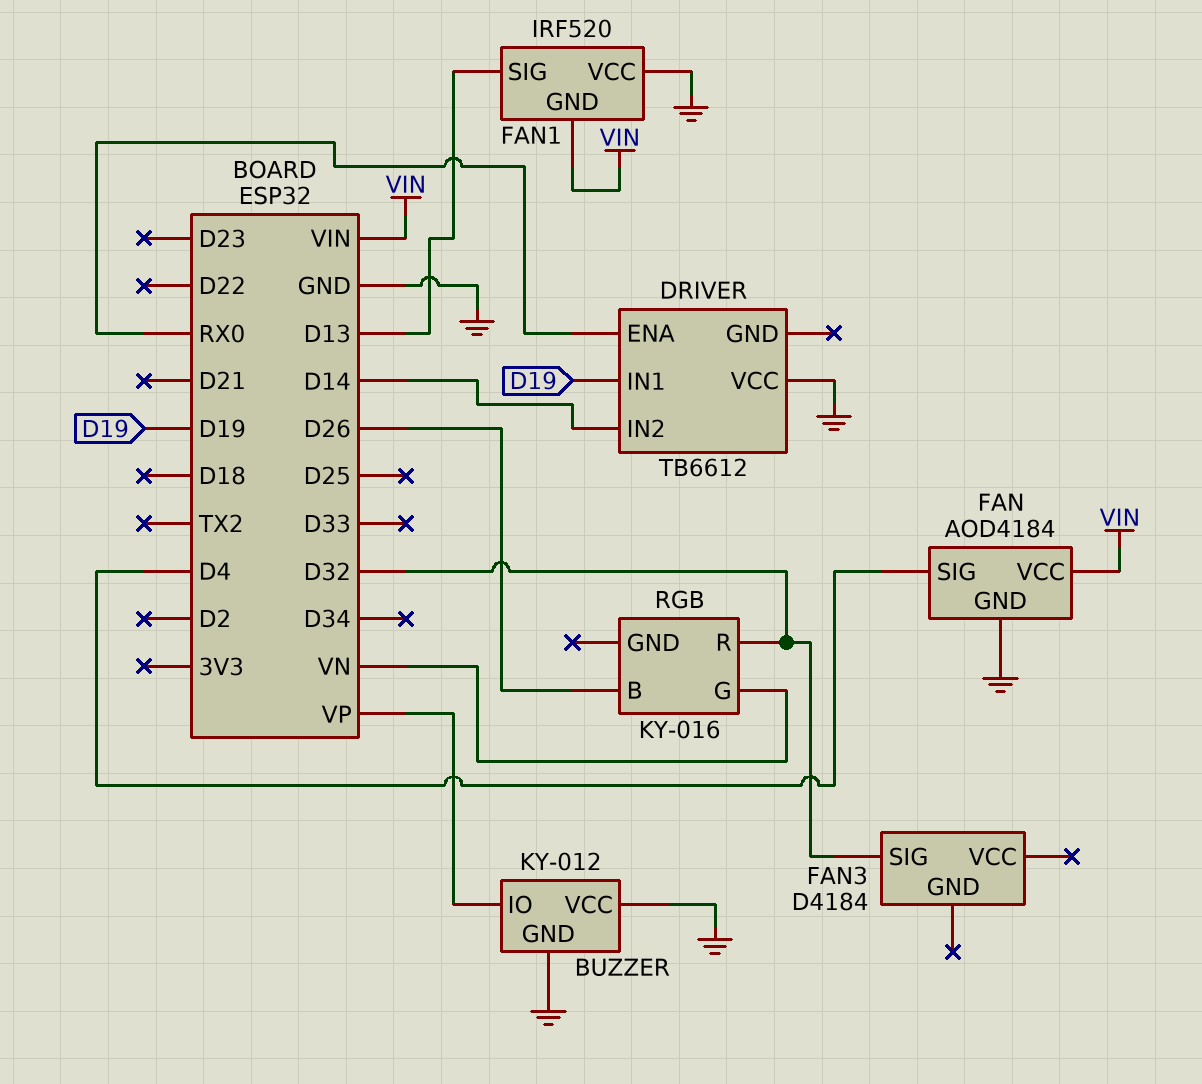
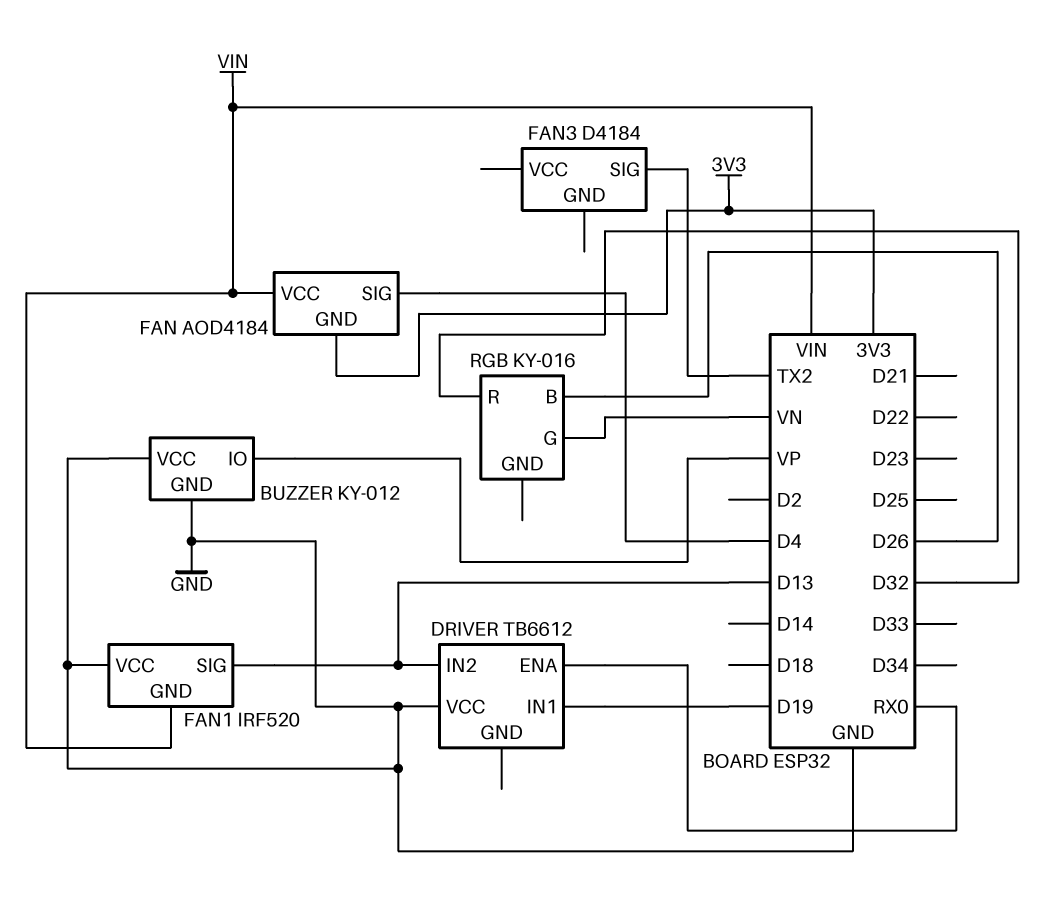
DRIVER pin IN2: D14 -> D13
FAN pin GND: GND -> 3V3
FAN3 pin SIG: D32 -> TX2

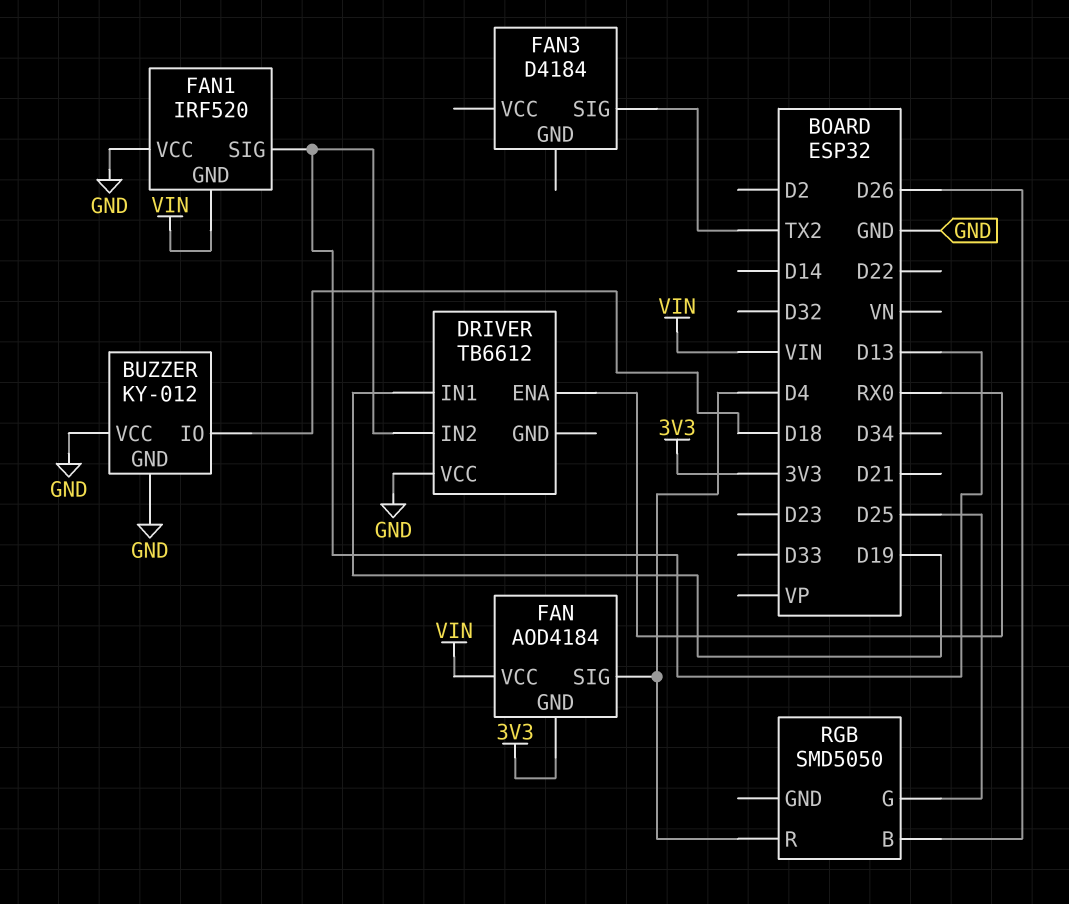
BUZZER pin IO: VP -> D18
RGB: KY-016 -> SMD5050
RGB pin G: VN -> D25
RGB pin R: D32 -> D4

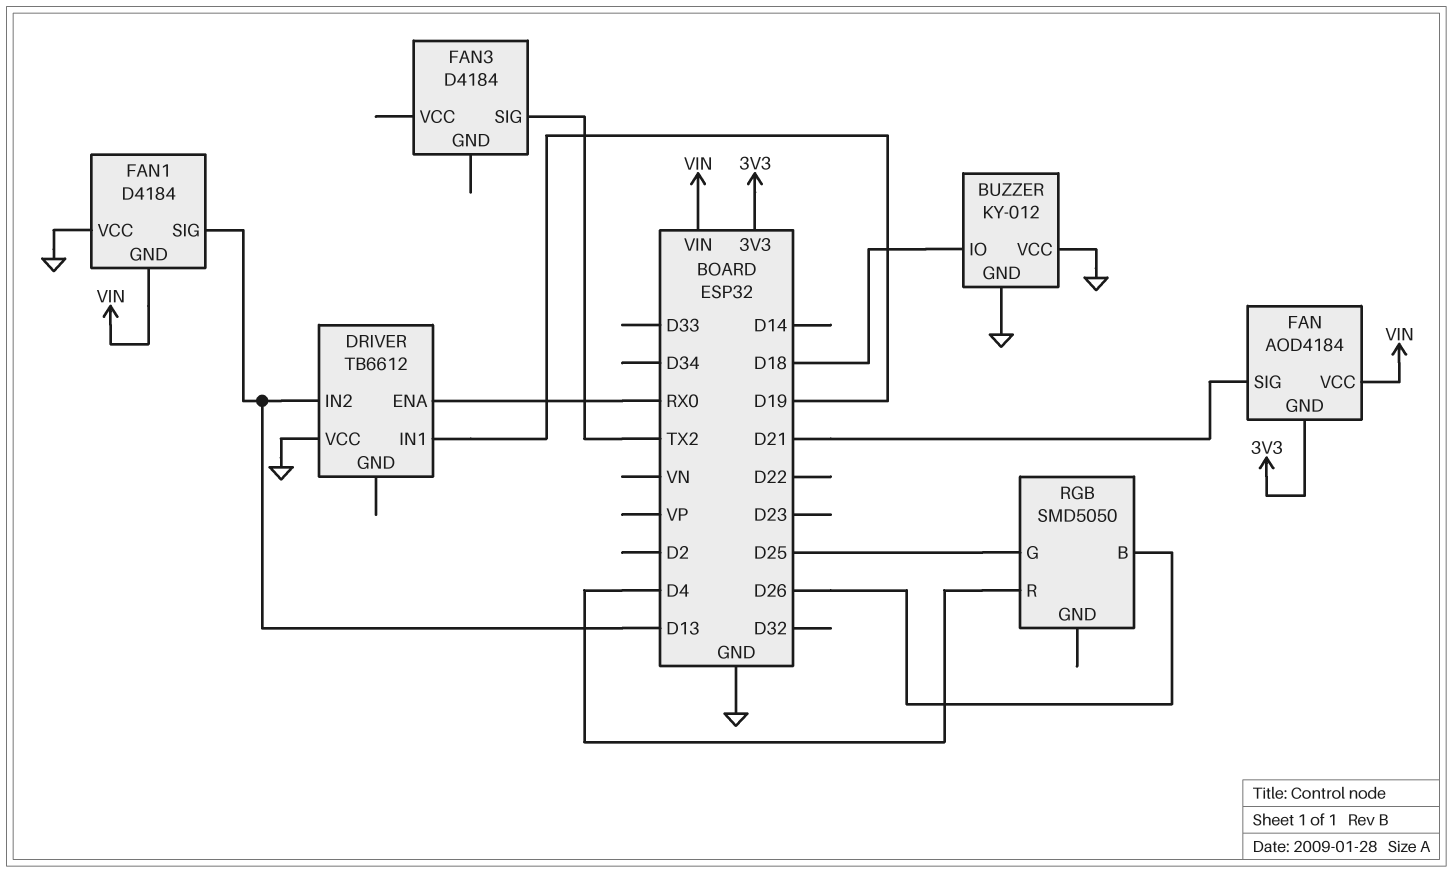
FAN pin SIG: D4 -> D21
FAN1: IRF520 -> D4184

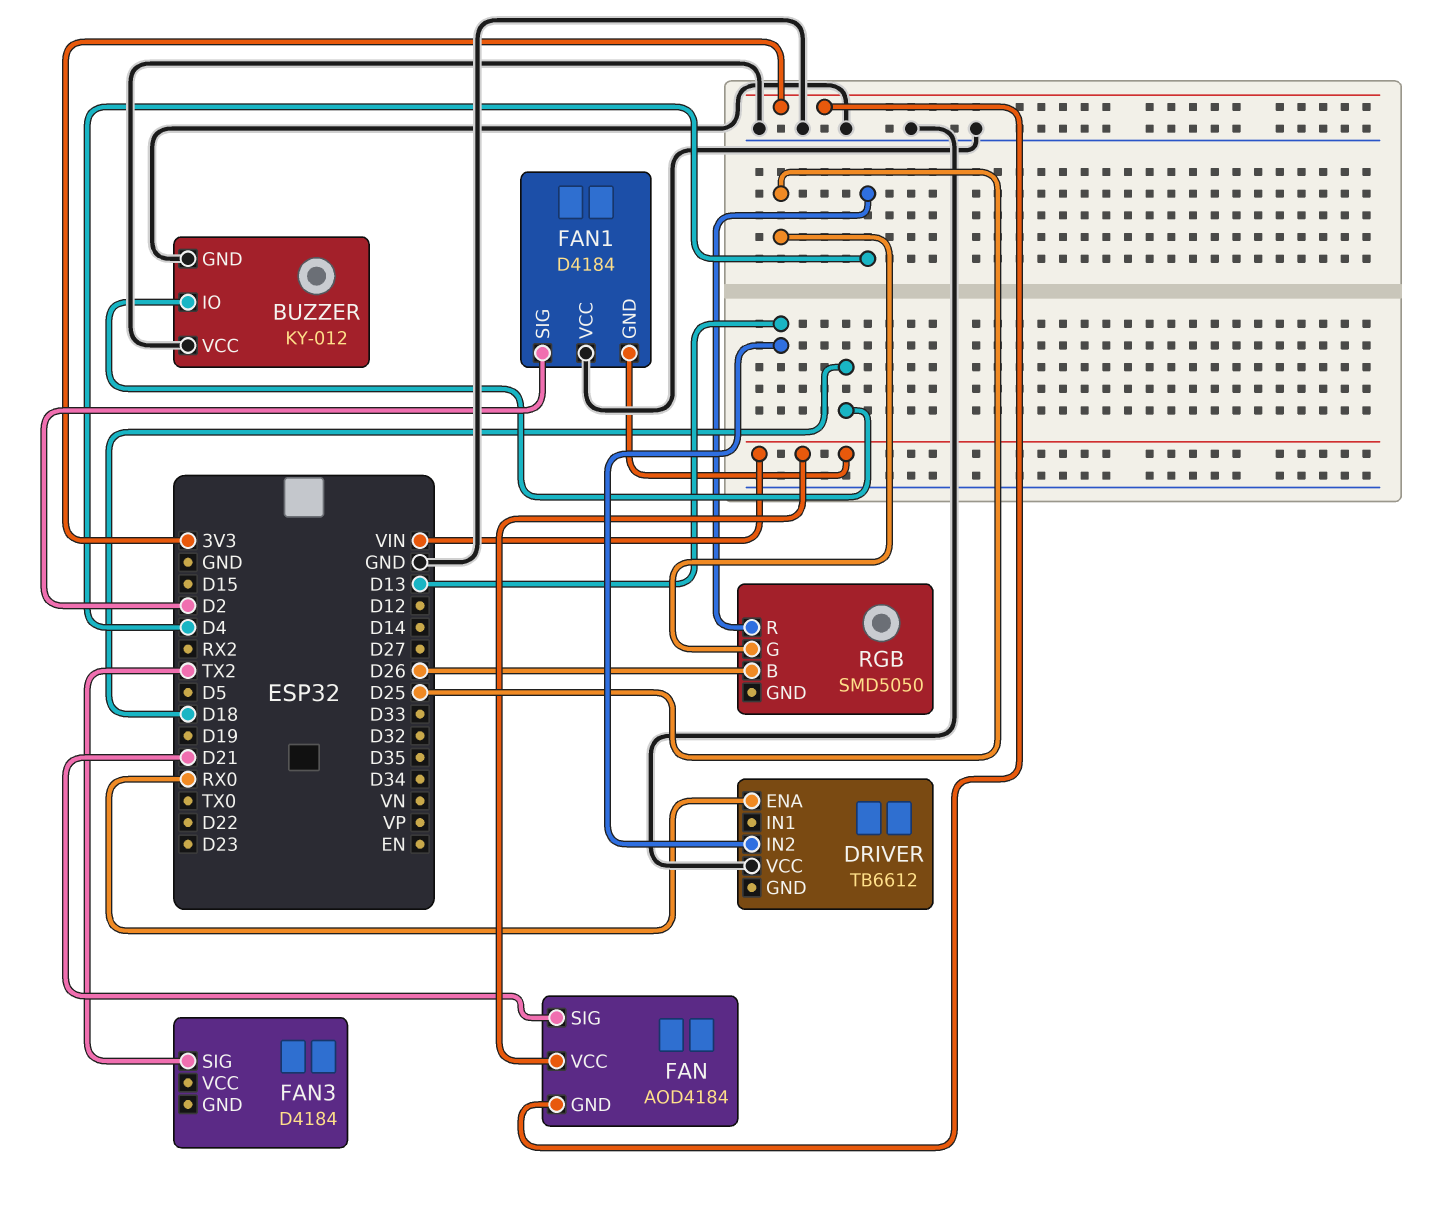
DRIVER pin IN1: D19 -> none
FAN1 pin SIG: D13 -> D2

